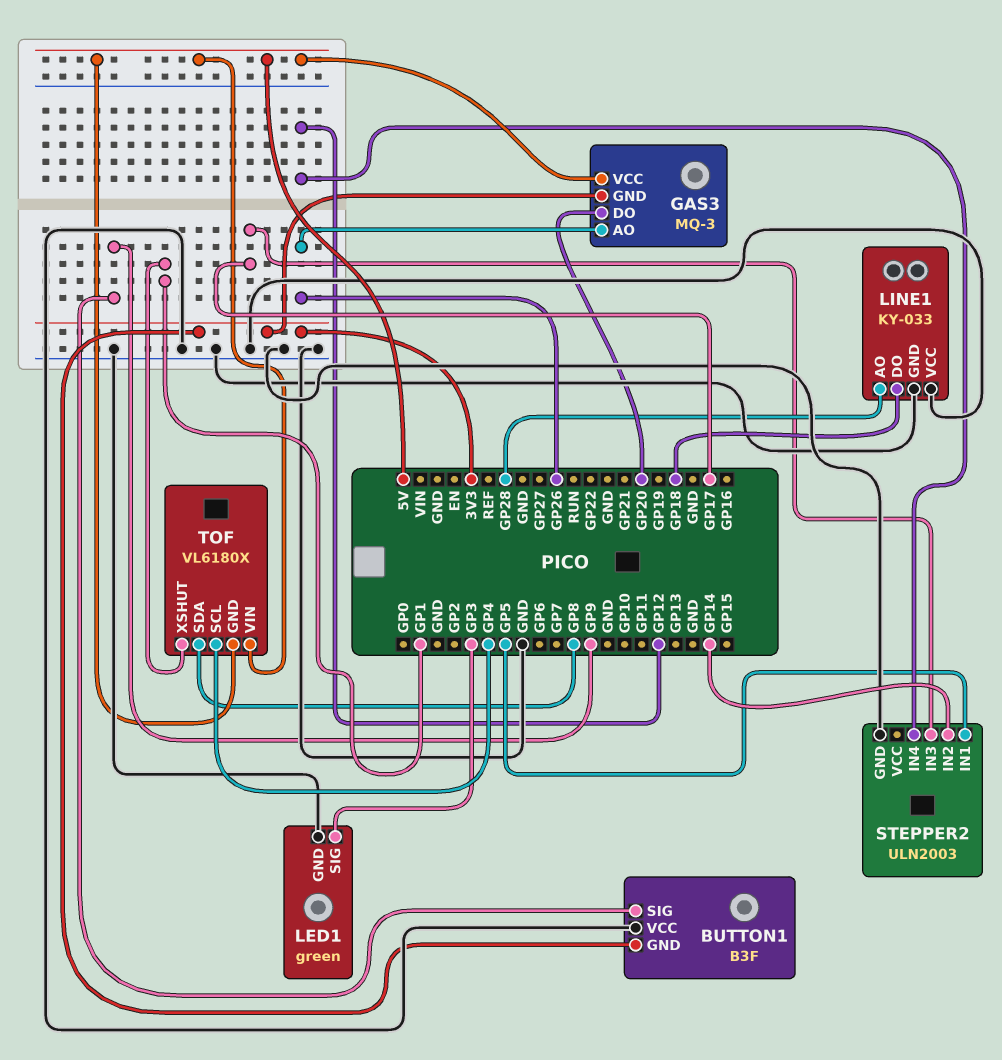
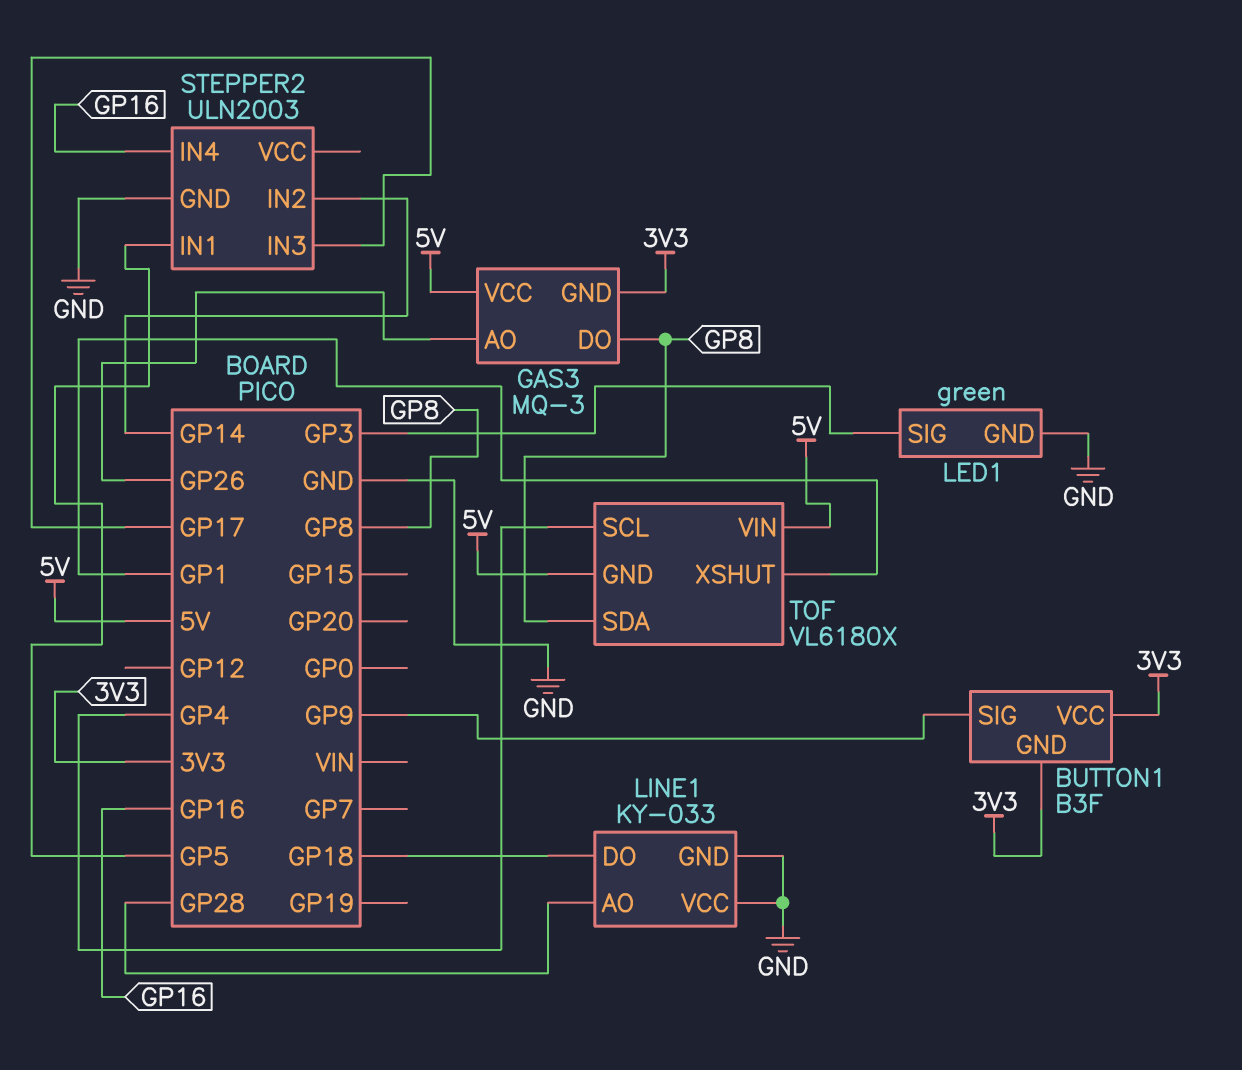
BUTTON1 pin VCC: GND -> 3V3
GAS3 pin DO: GP20 -> GP8
STEPPER2 pin IN4: GP12 -> GP16

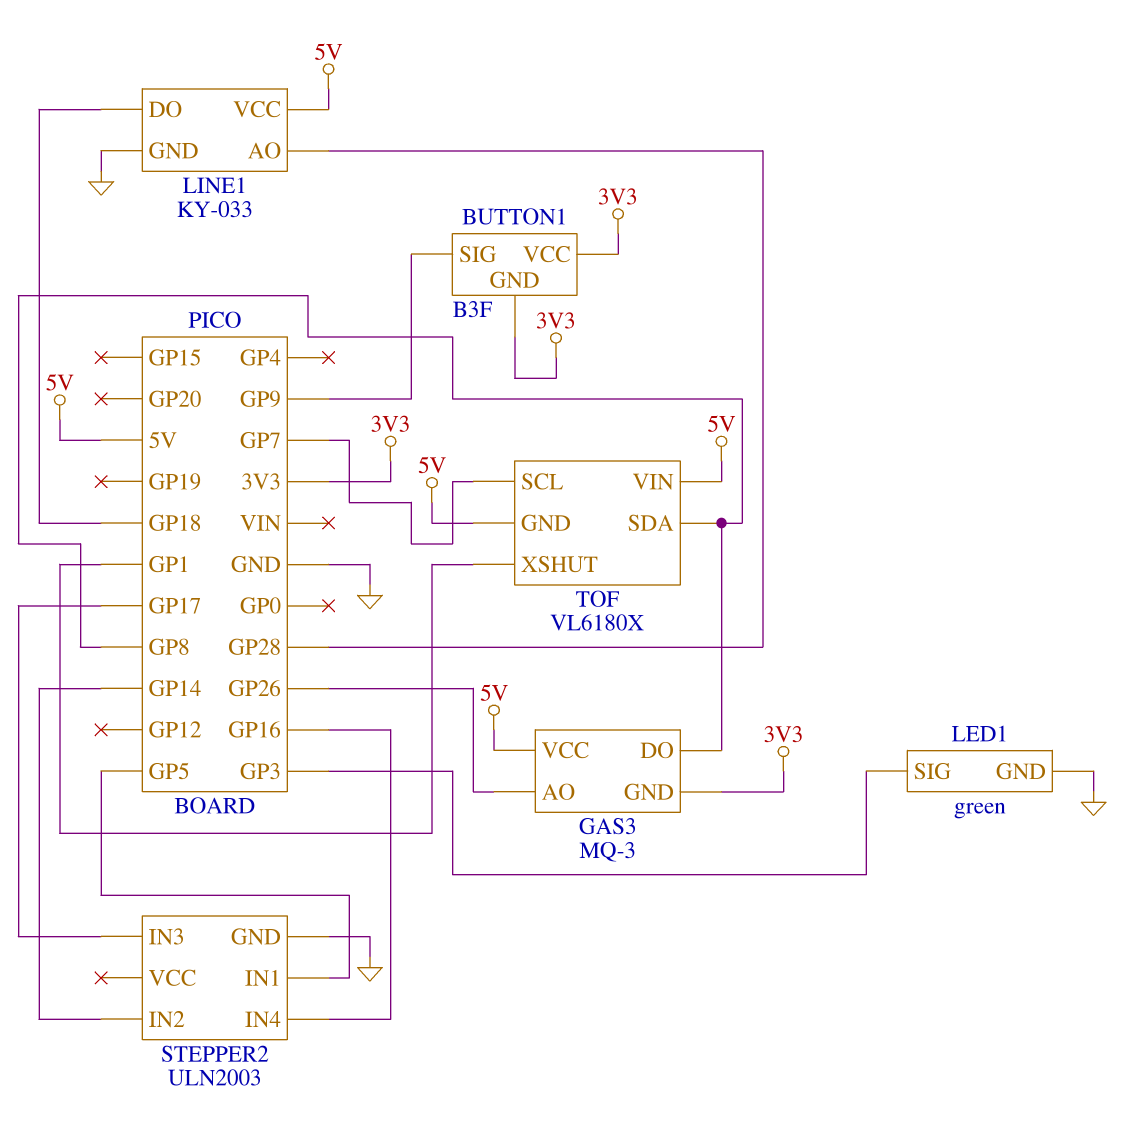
LINE1 pin VCC: GND -> 5V
TOF pin SCL: GP4 -> GP7

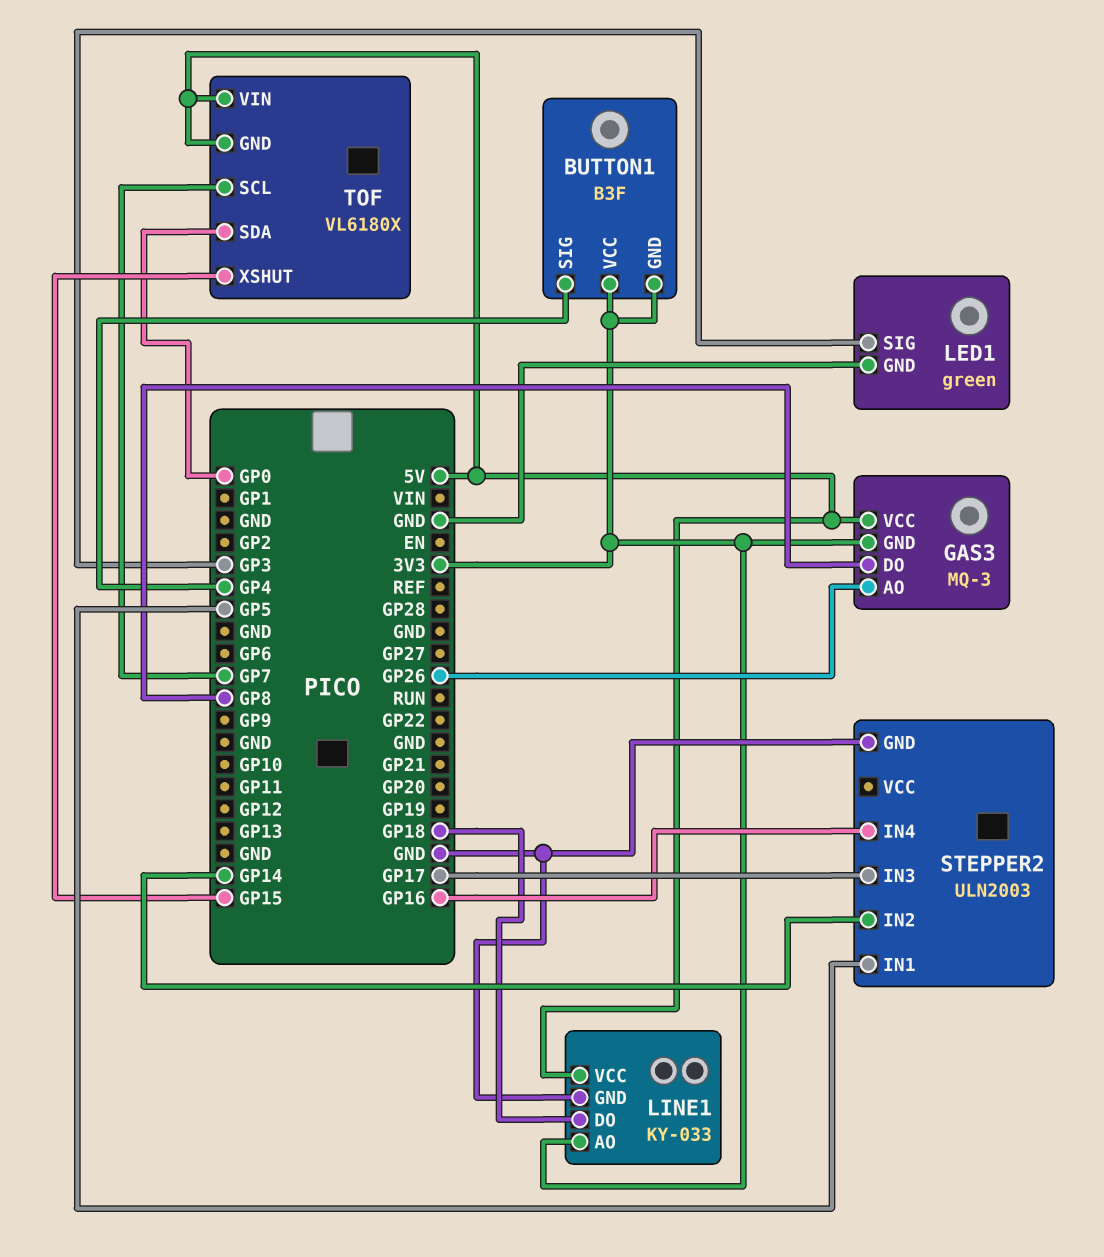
BUTTON1 pin SIG: GP9 -> GP4
LINE1 pin AO: GP28 -> 3V3
TOF pin SDA: GP8 -> GP0
TOF pin XSHUT: GP1 -> GP15

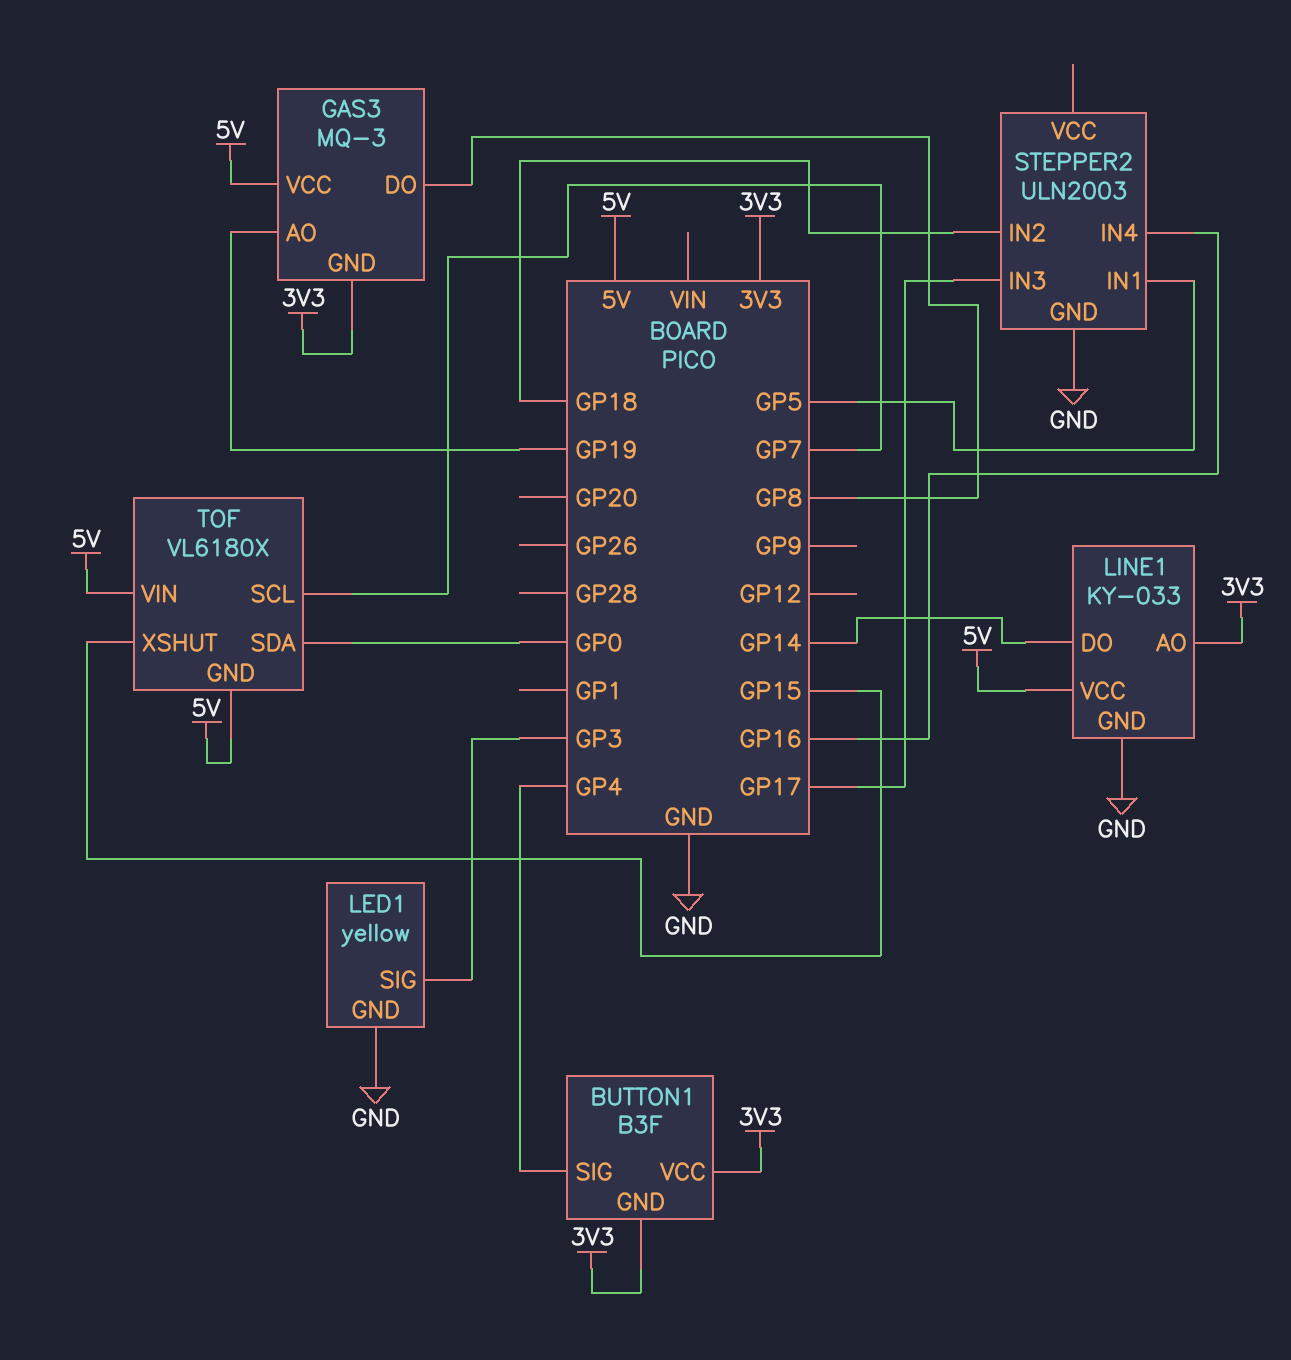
GAS3 pin AO: GP26 -> GP19
LED1: green -> yellow
LINE1 pin DO: GP18 -> GP14
STEPPER2 pin IN2: GP14 -> GP18

